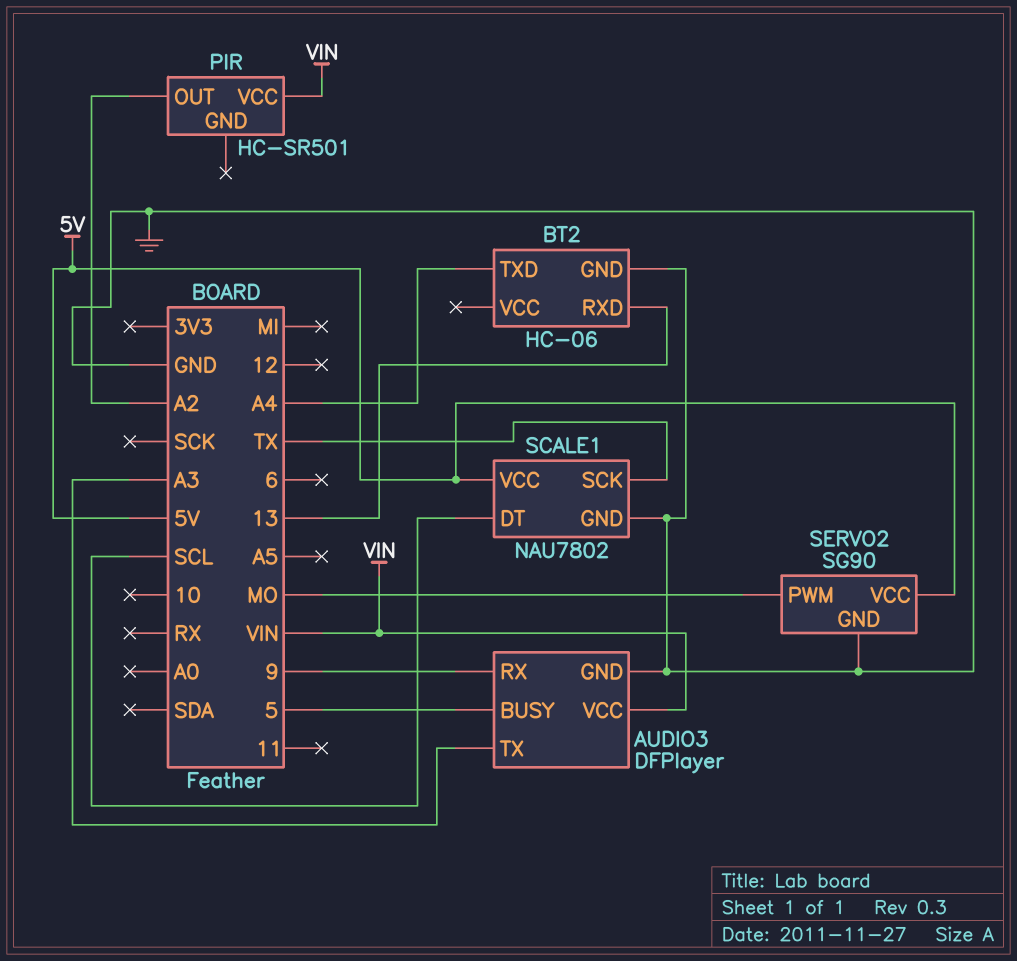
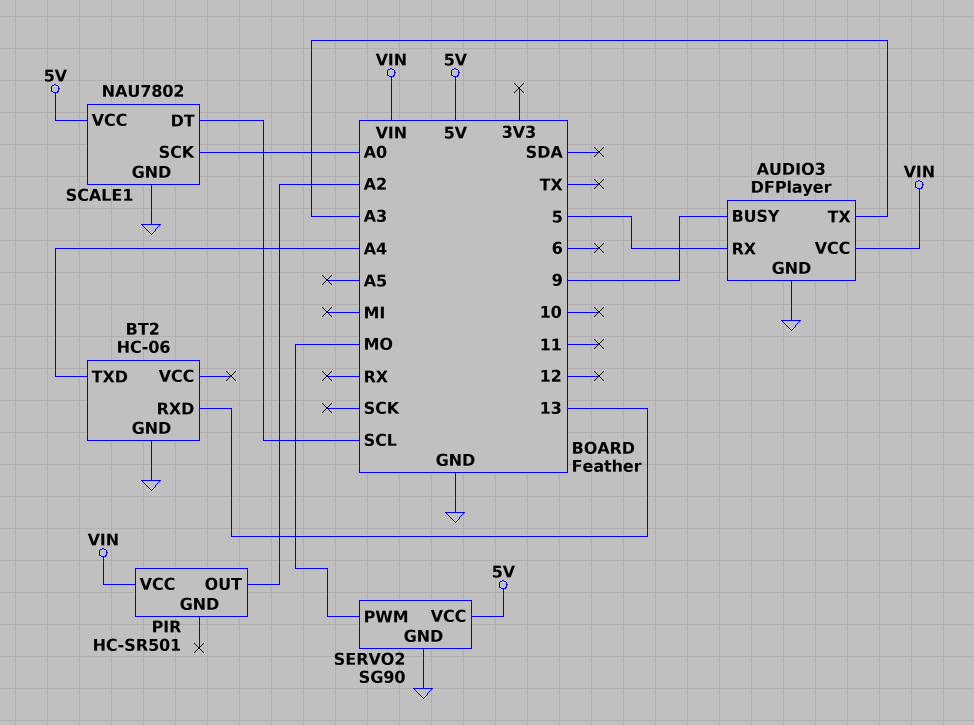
AUDIO3 pin BUSY: 5 -> 9
AUDIO3 pin RX: 9 -> 5
SCALE1 pin SCK: TX -> A0

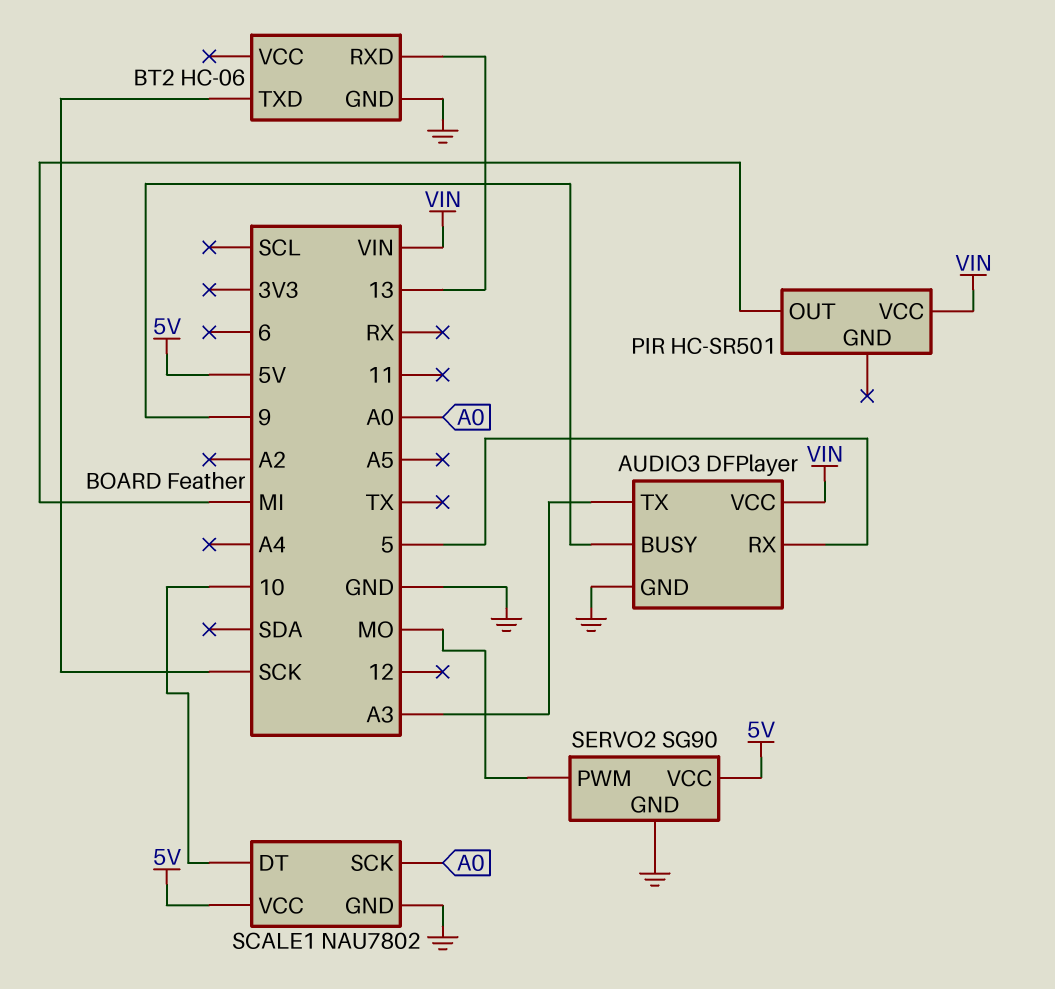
BT2 pin TXD: A4 -> SCK
PIR pin OUT: A2 -> MI
SCALE1 pin DT: SCL -> 10

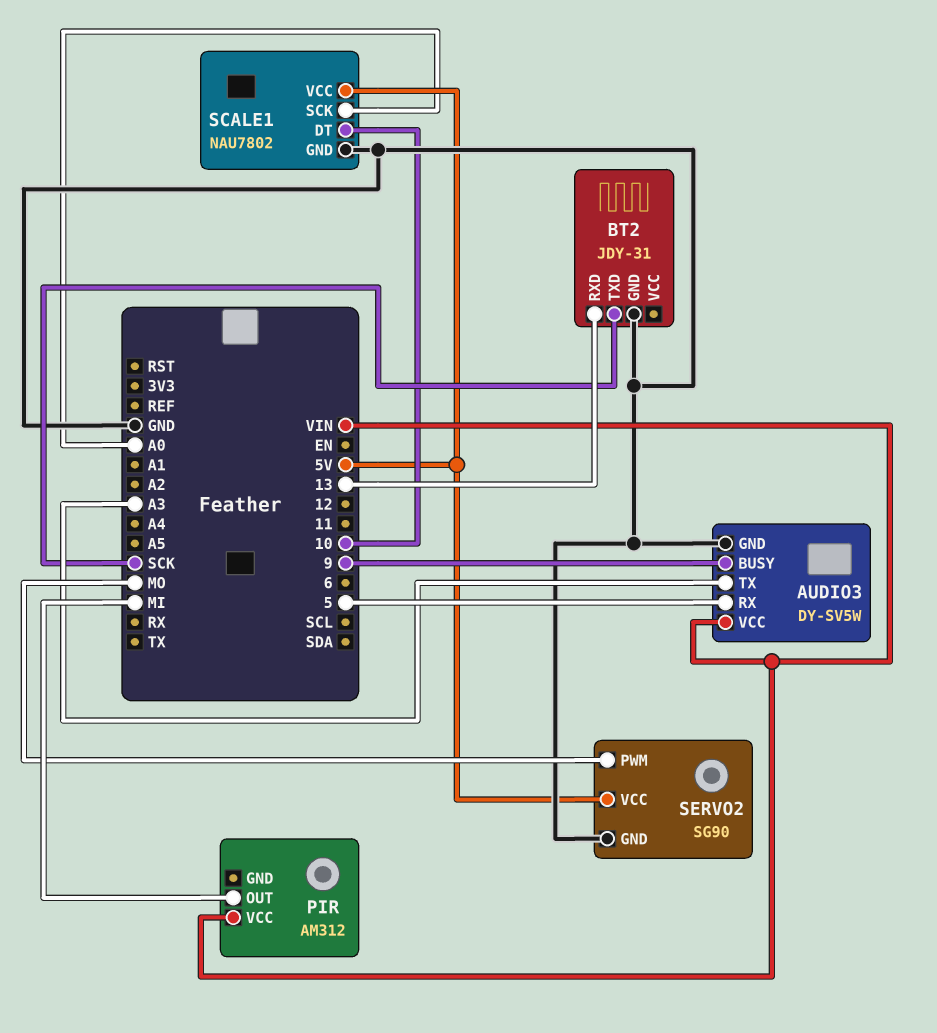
AUDIO3: DFPlayer -> DY-SV5W
BT2: HC-06 -> JDY-31
PIR: HC-SR501 -> AM312

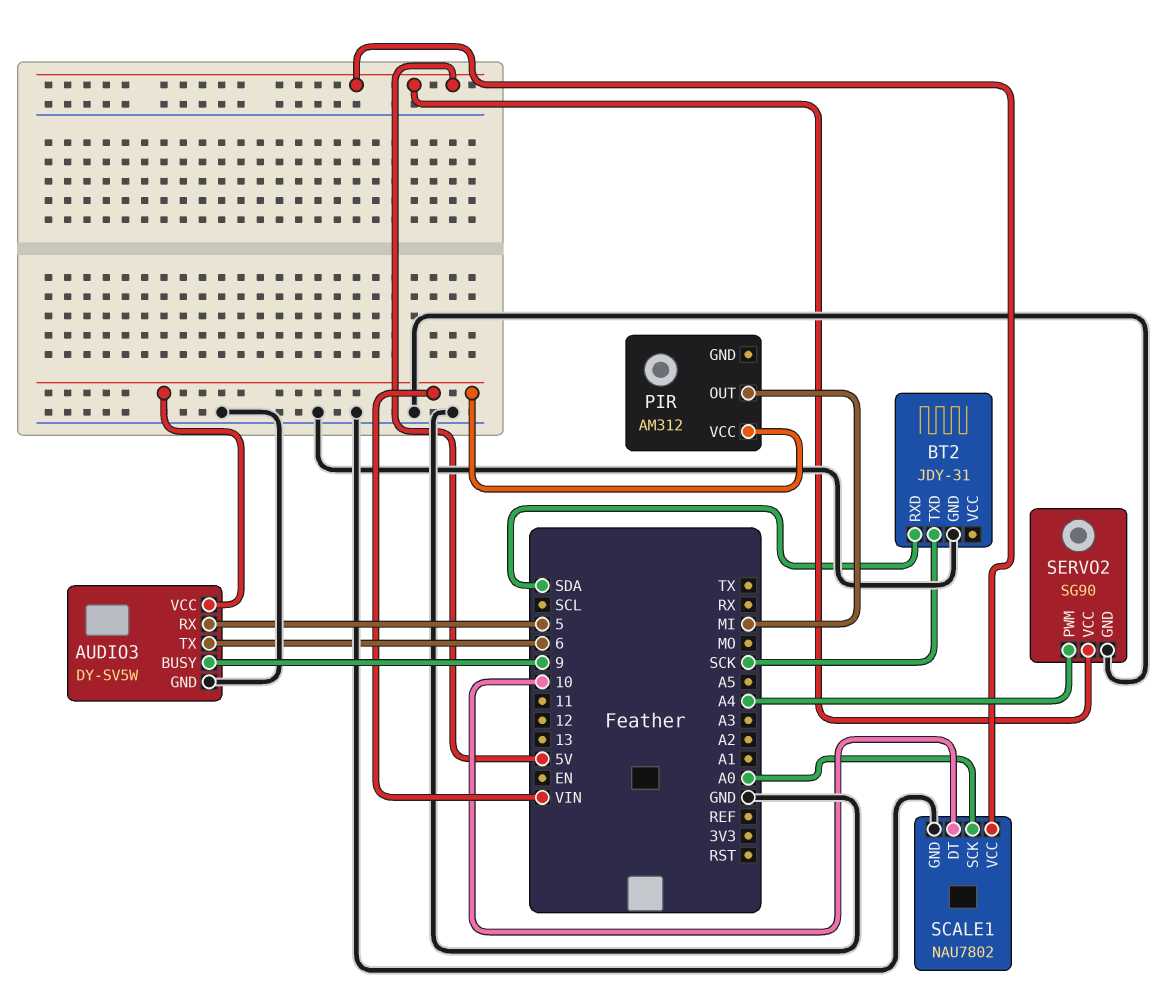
AUDIO3 pin TX: A3 -> 6
BT2 pin RXD: 13 -> SDA
SERVO2 pin PWM: MO -> A4

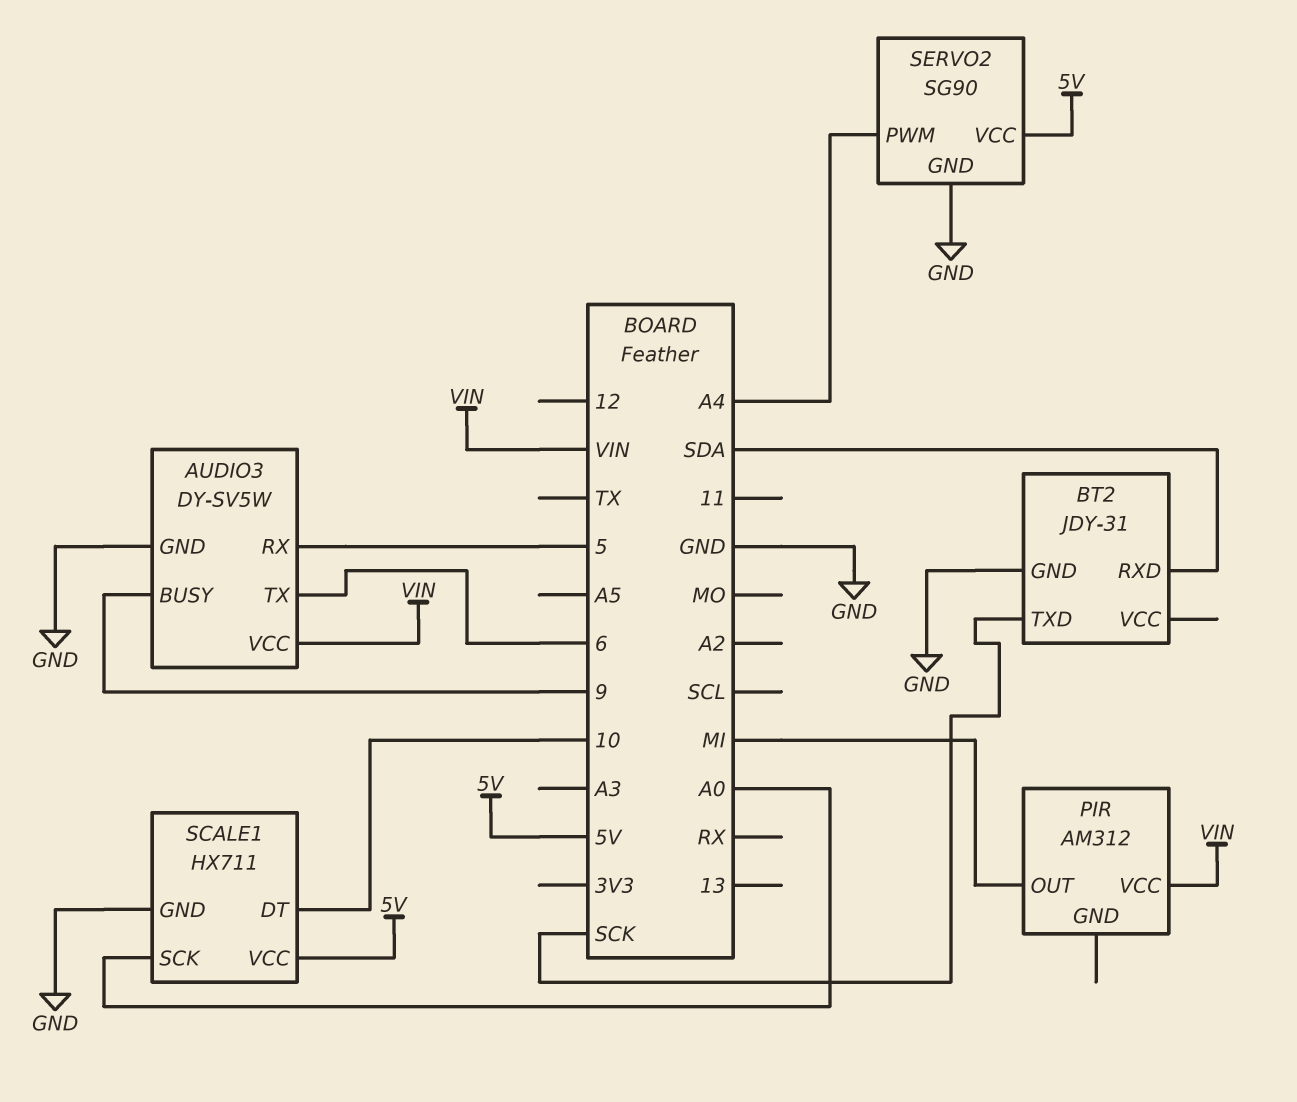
SCALE1: NAU7802 -> HX711

